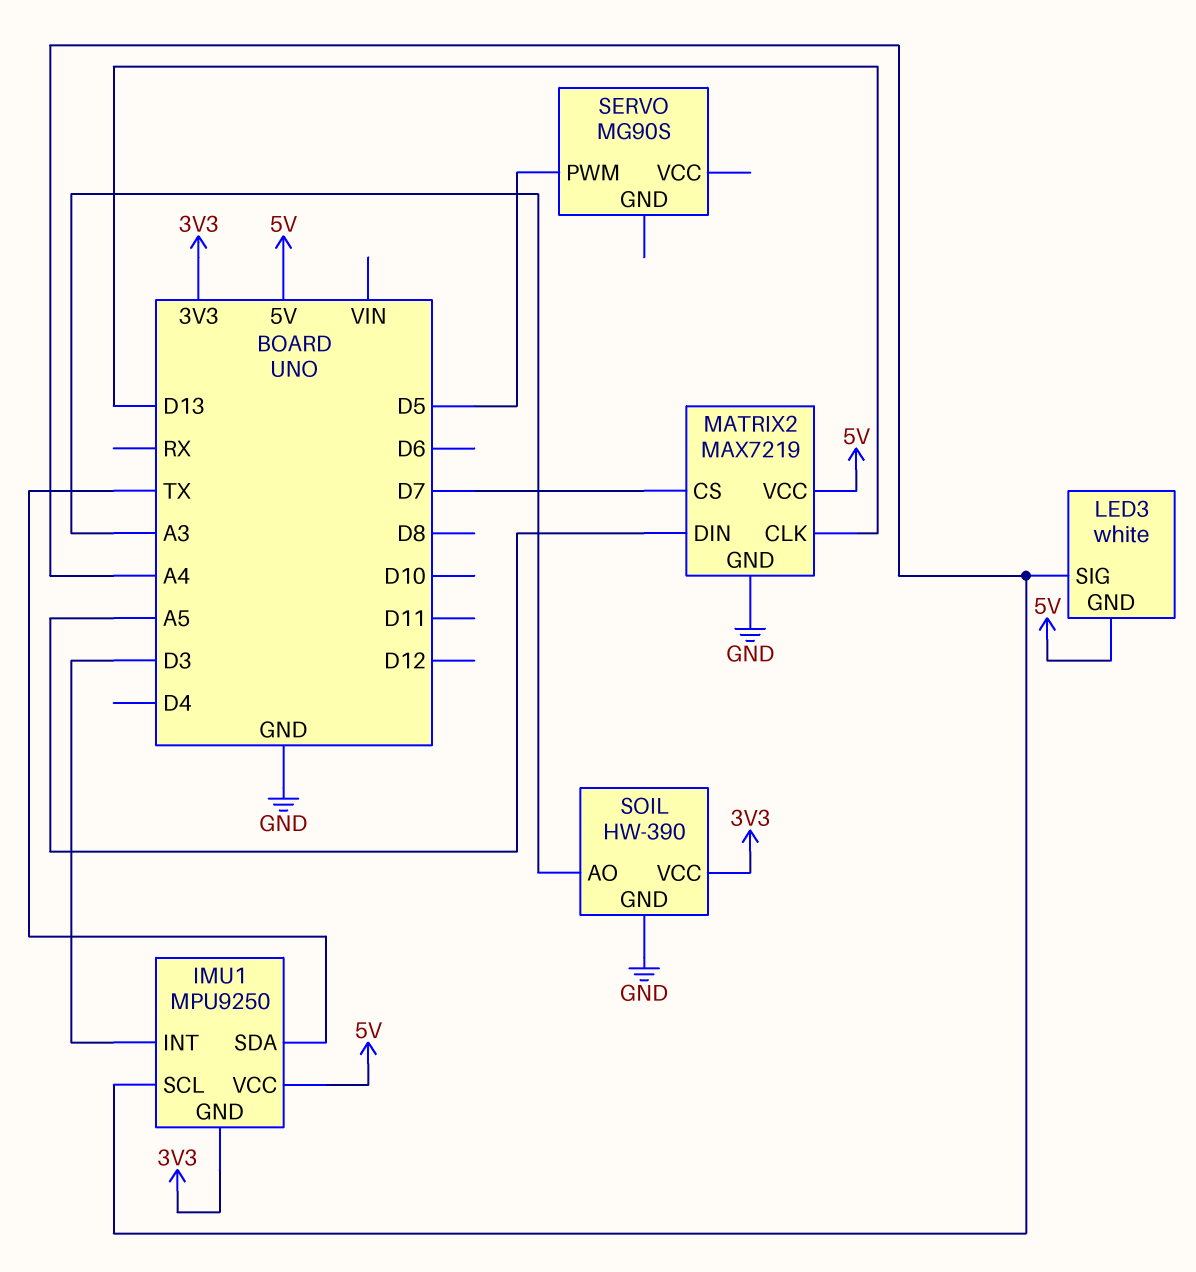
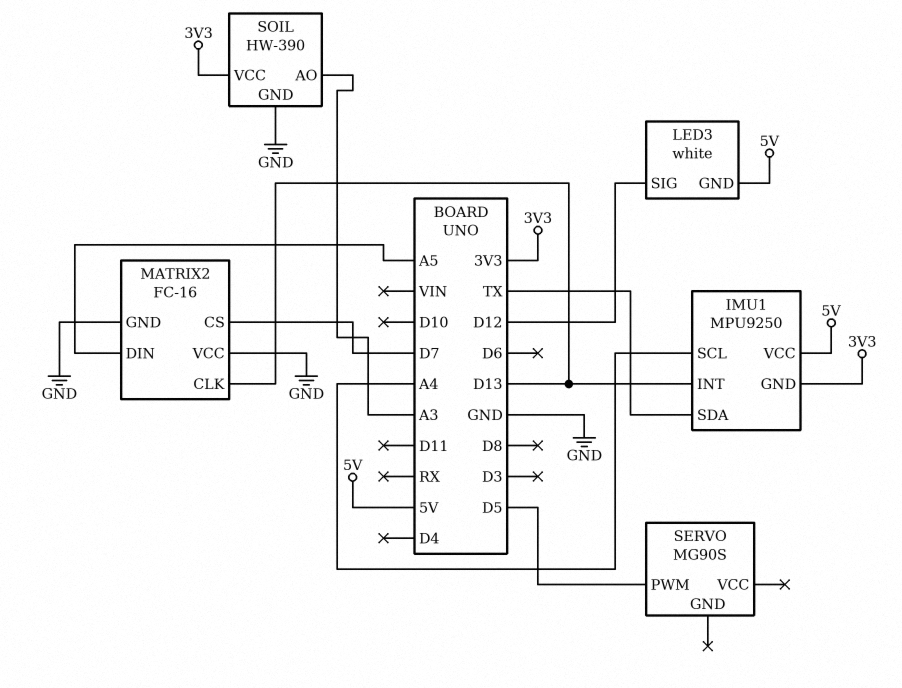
IMU1 pin INT: D3 -> D13
LED3 pin SIG: A4 -> D12
MATRIX2: MAX7219 -> FC-16
MATRIX2 pin VCC: 5V -> GND

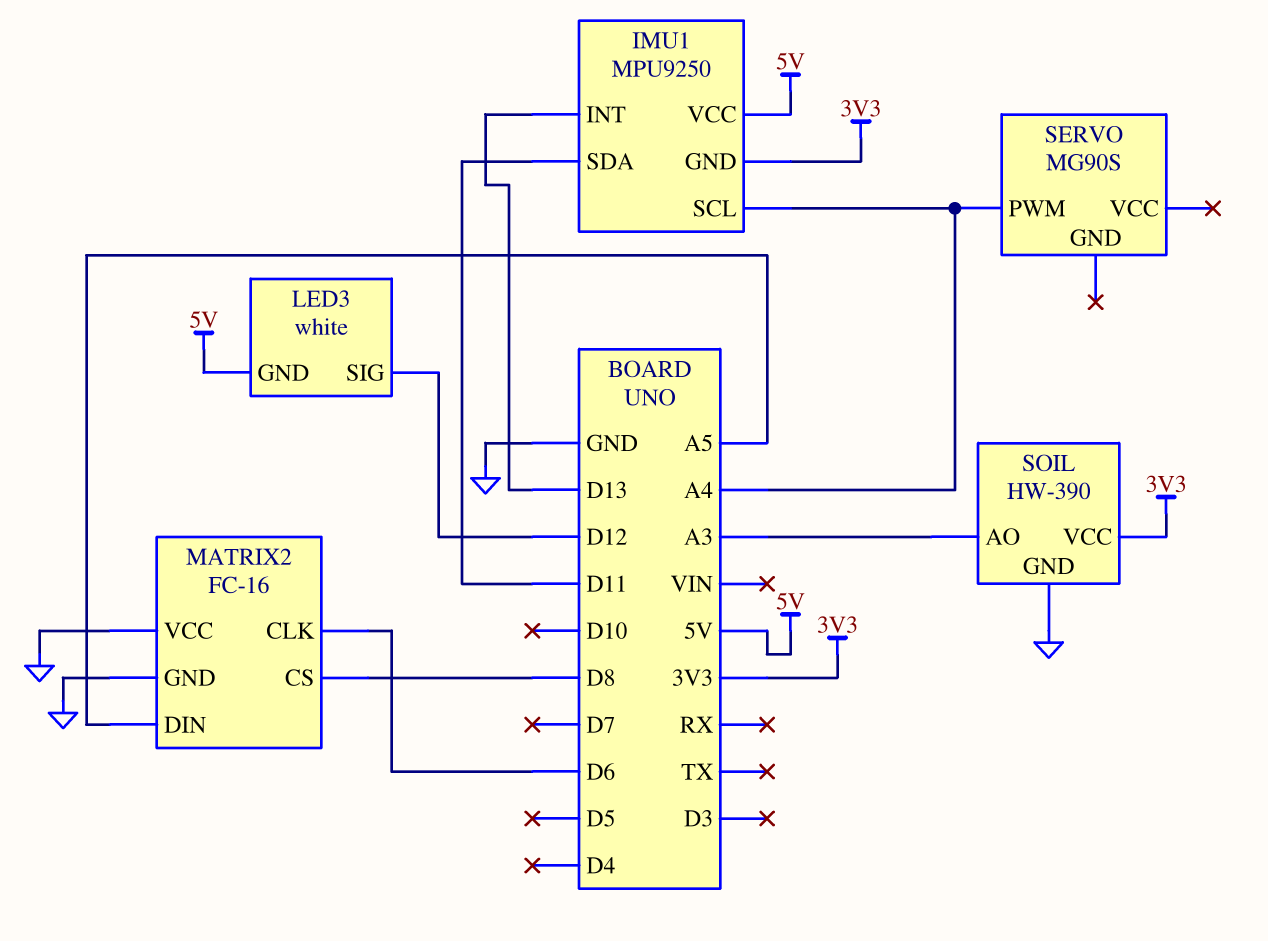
IMU1 pin SDA: TX -> D11
MATRIX2 pin CLK: D13 -> D6
MATRIX2 pin CS: D7 -> D8
SERVO pin PWM: D5 -> A4

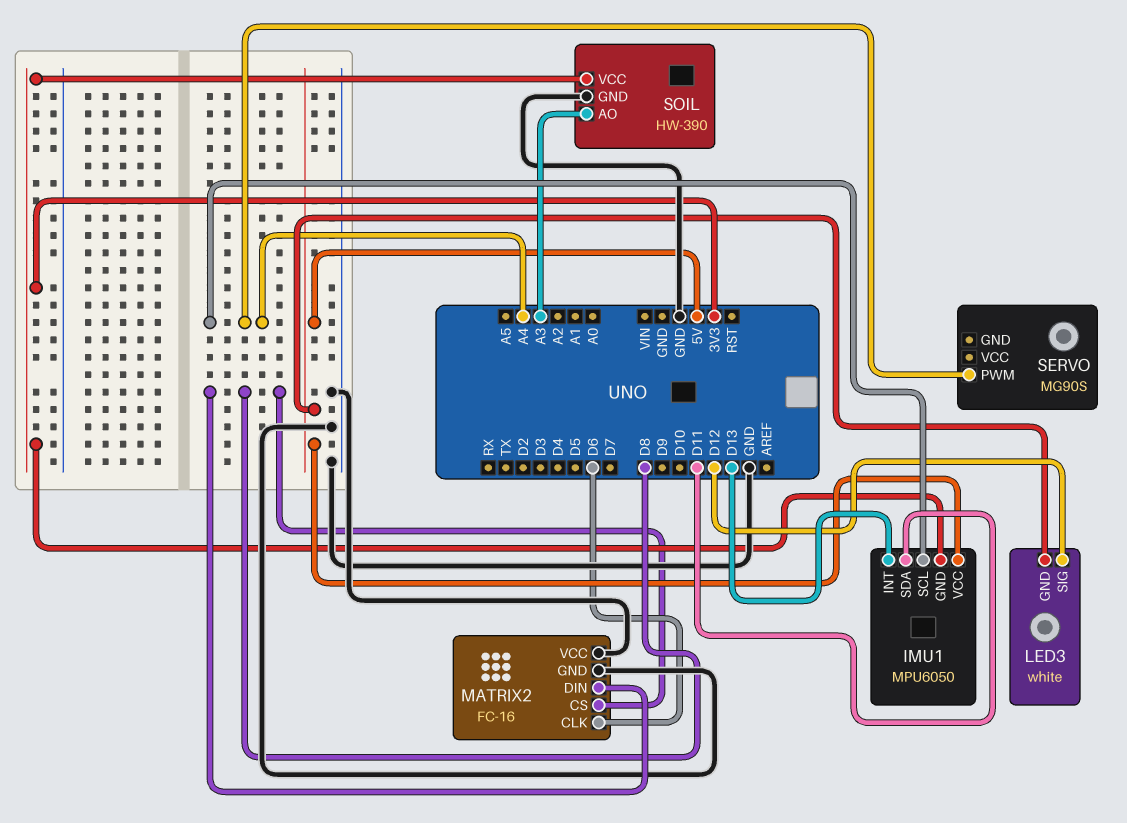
IMU1: MPU9250 -> MPU6050
MATRIX2 pin DIN: A5 -> D8

